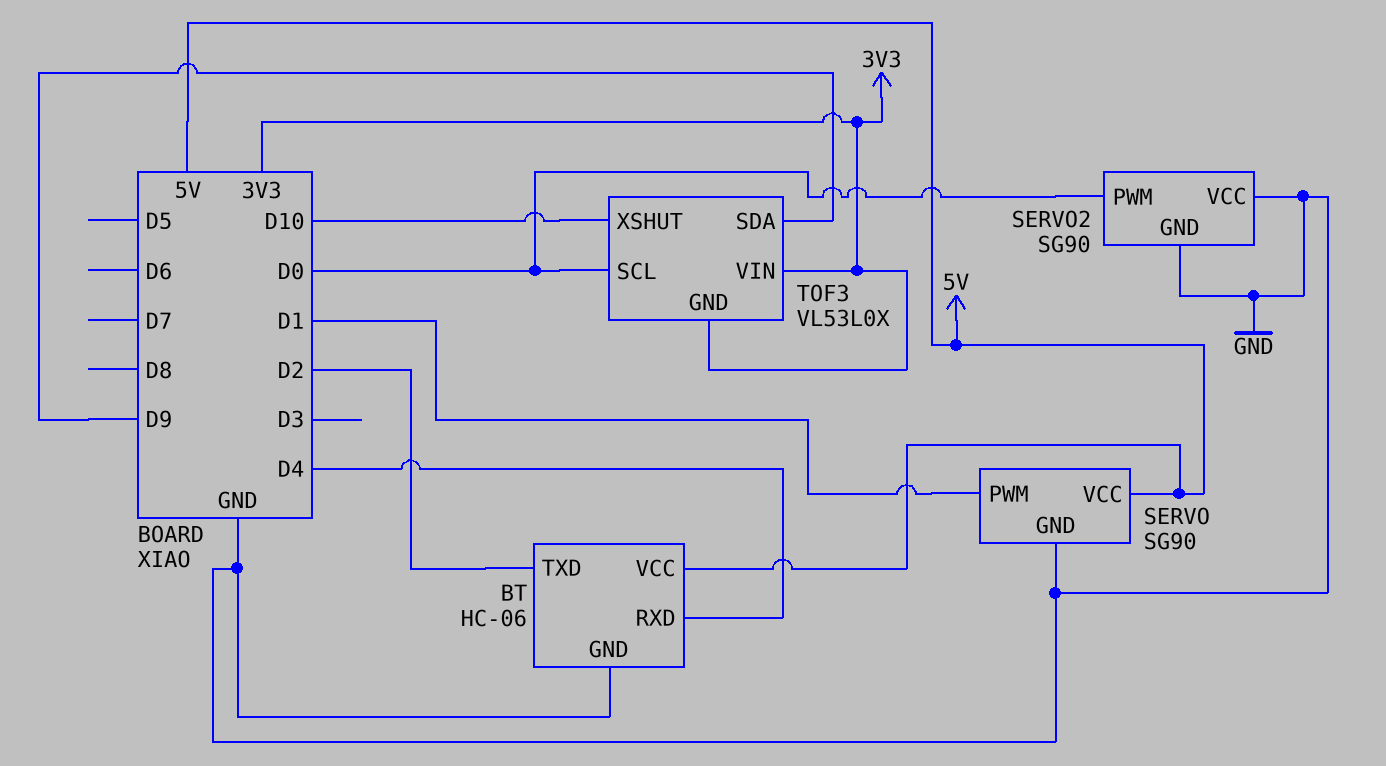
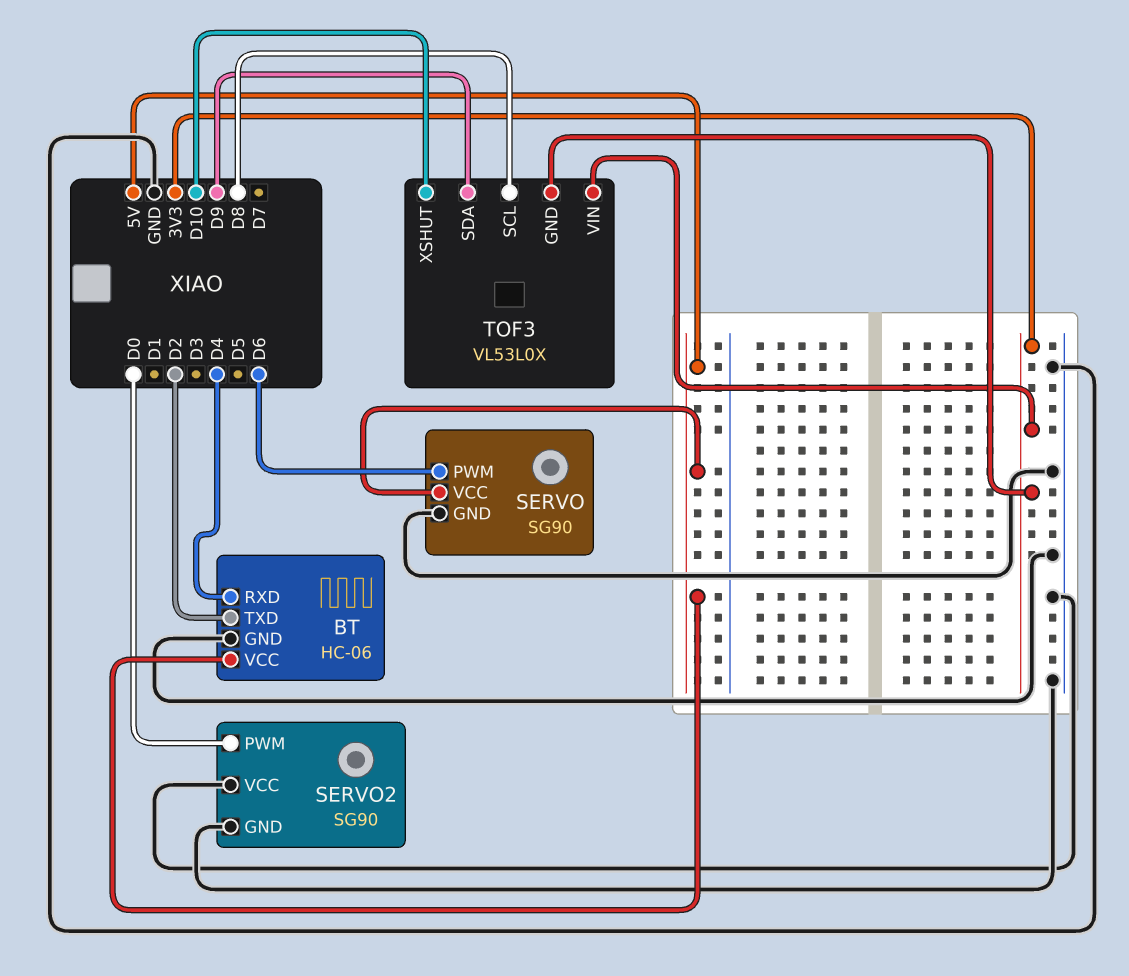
SERVO pin PWM: D1 -> D6
TOF3 pin SCL: D0 -> D8

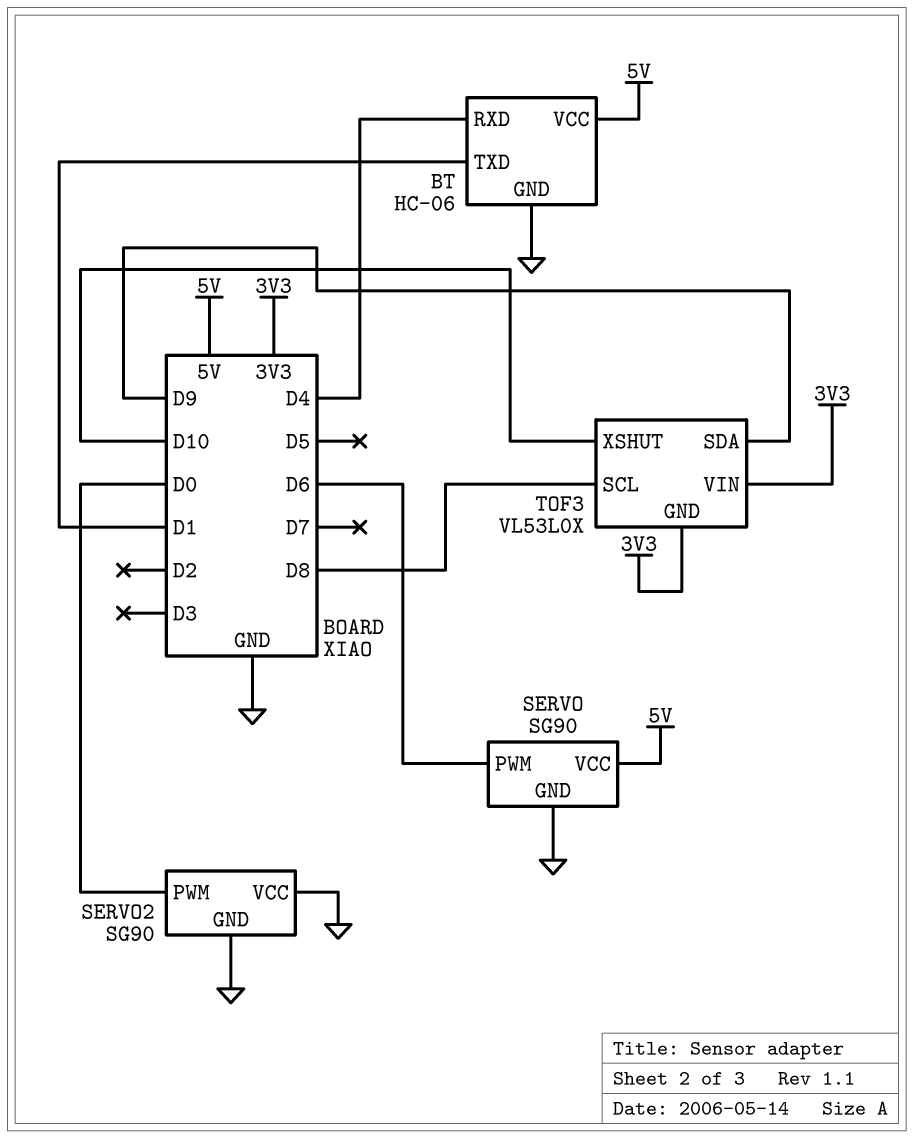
BT pin TXD: D2 -> D1

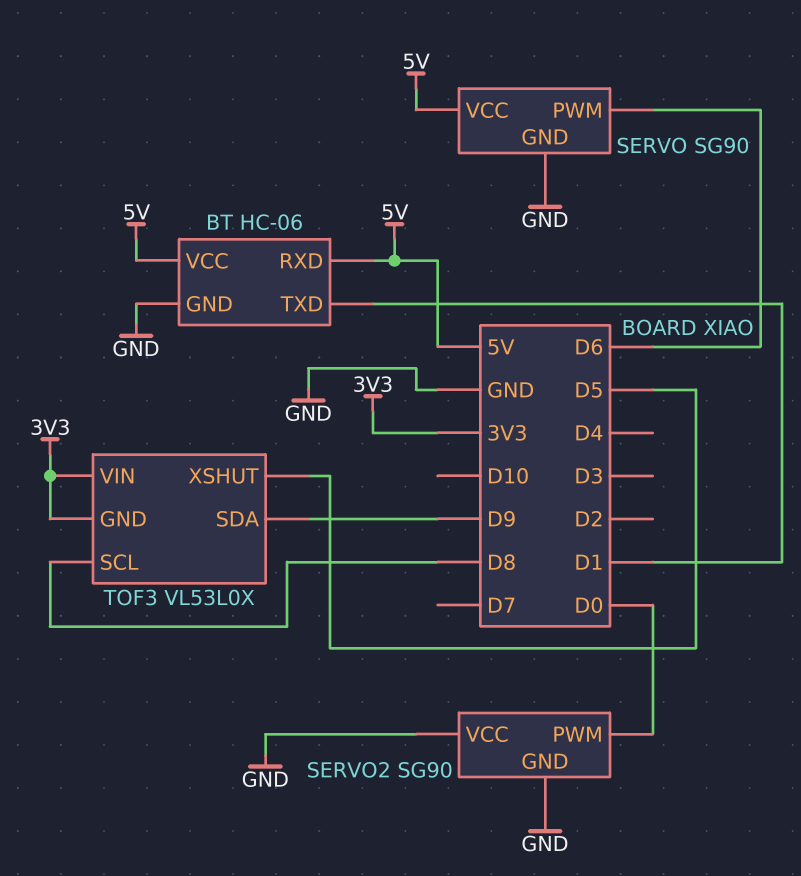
BT pin RXD: D4 -> 5V
TOF3 pin XSHUT: D10 -> D5

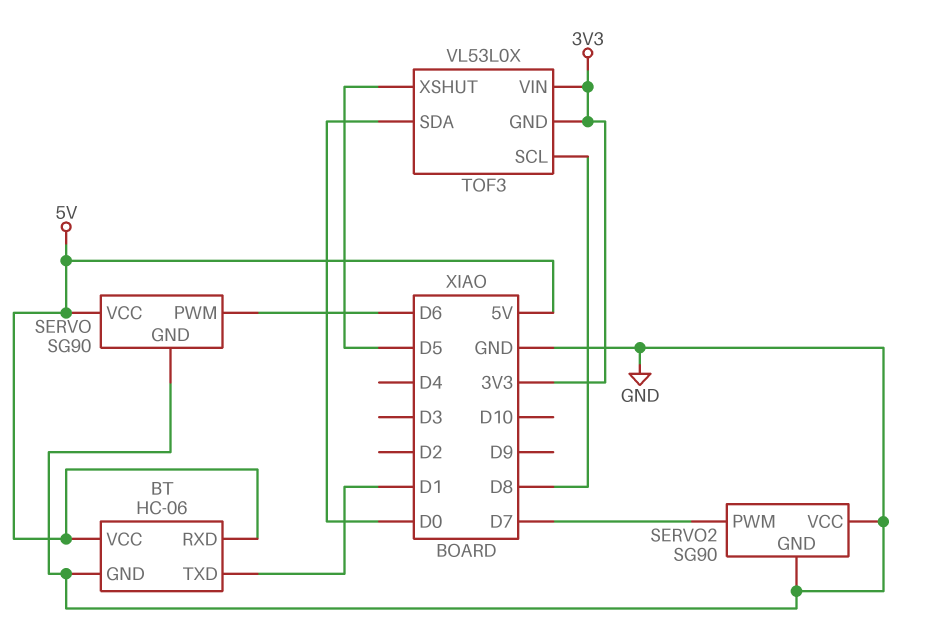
SERVO2 pin PWM: D0 -> D7
TOF3 pin SDA: D9 -> D0

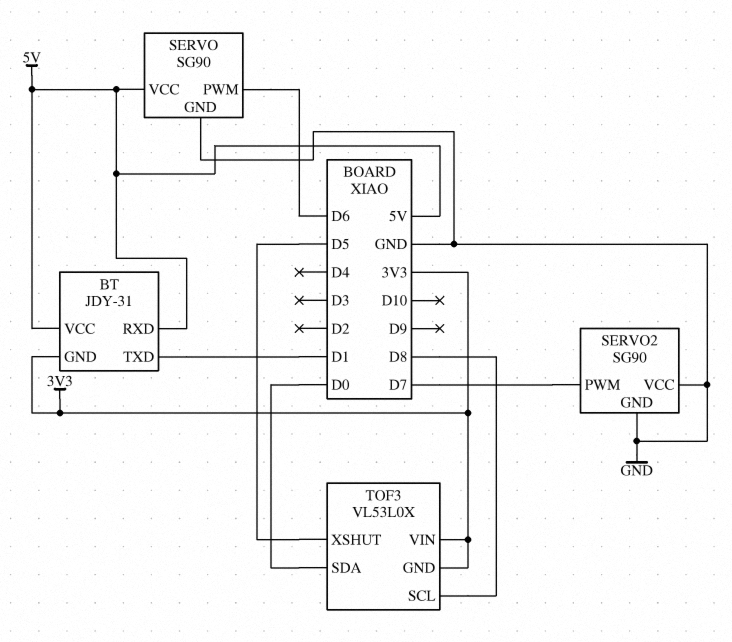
BT: HC-06 -> JDY-31
BT pin GND: GND -> 3V3

